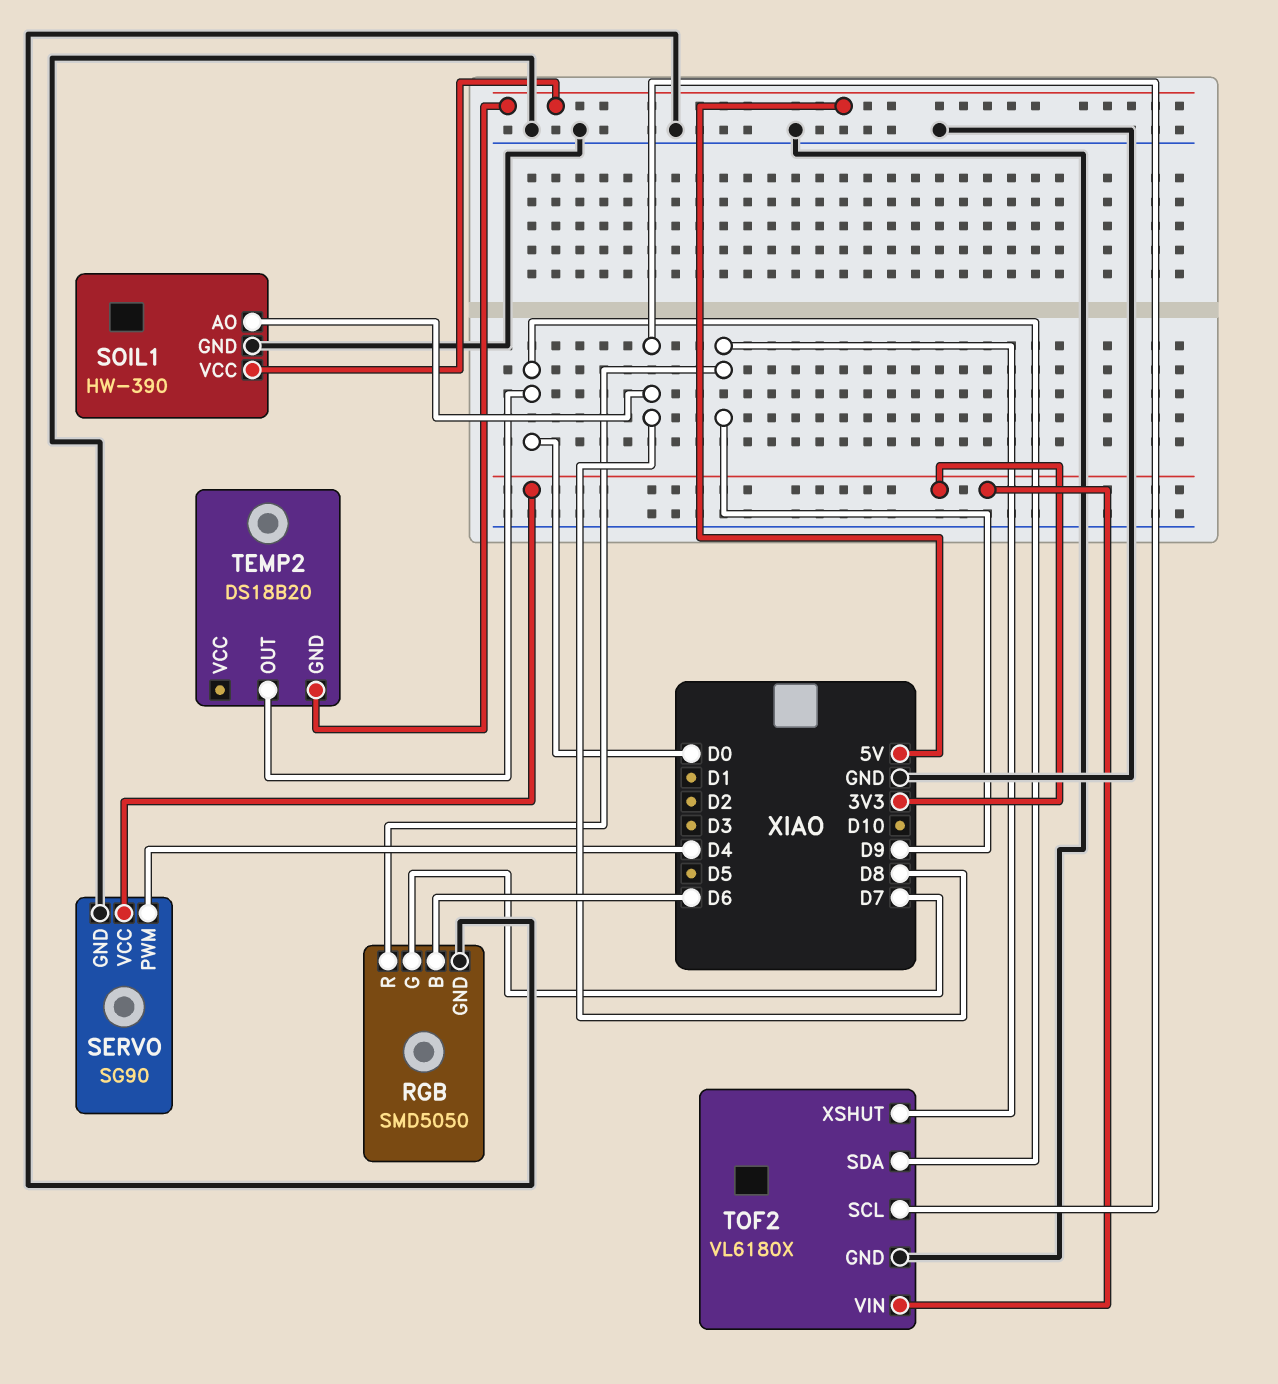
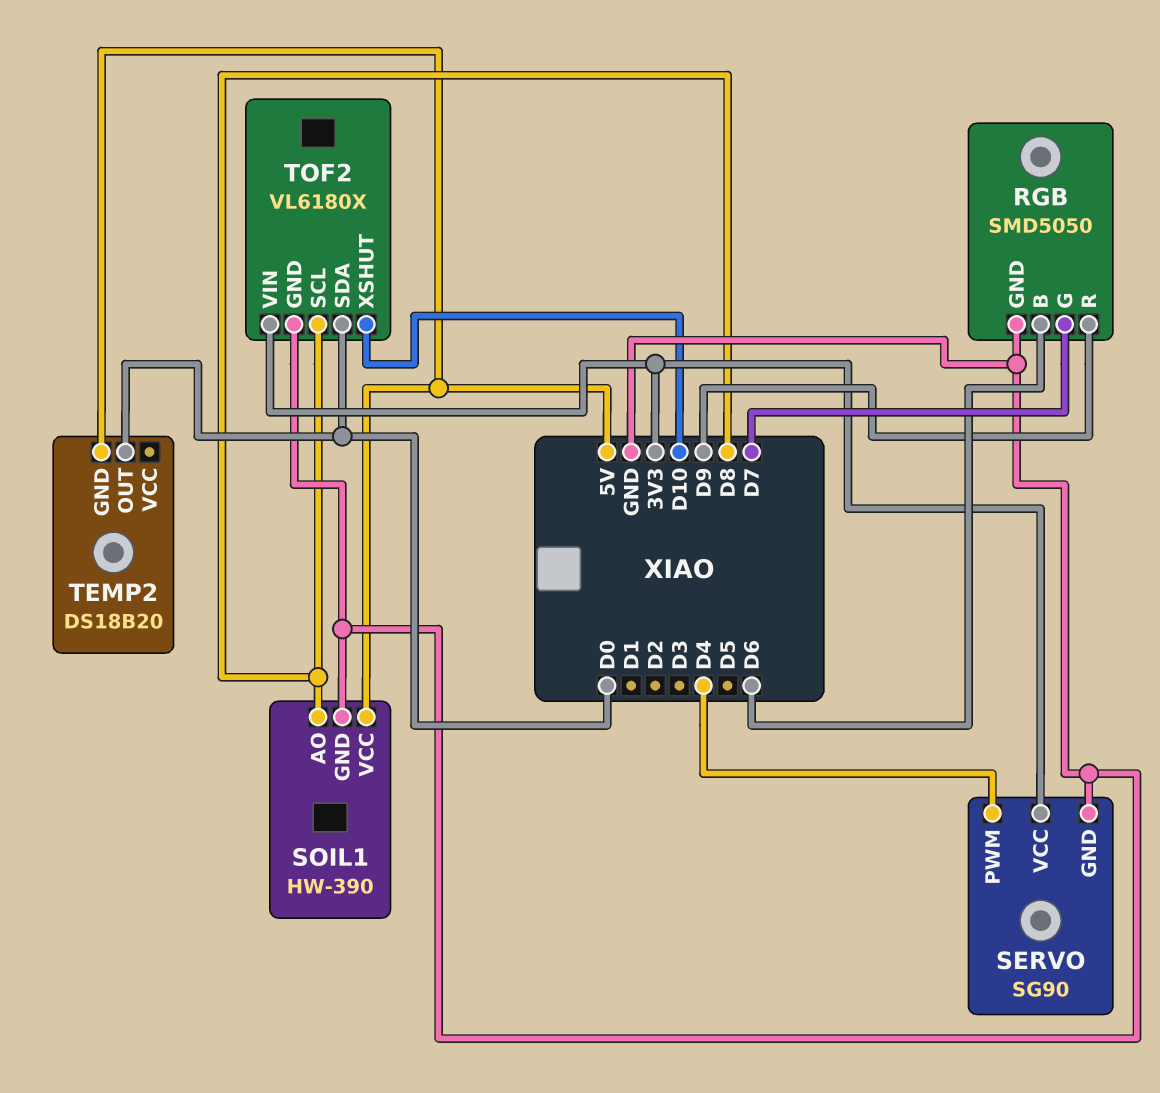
TOF2 pin XSHUT: D9 -> D10

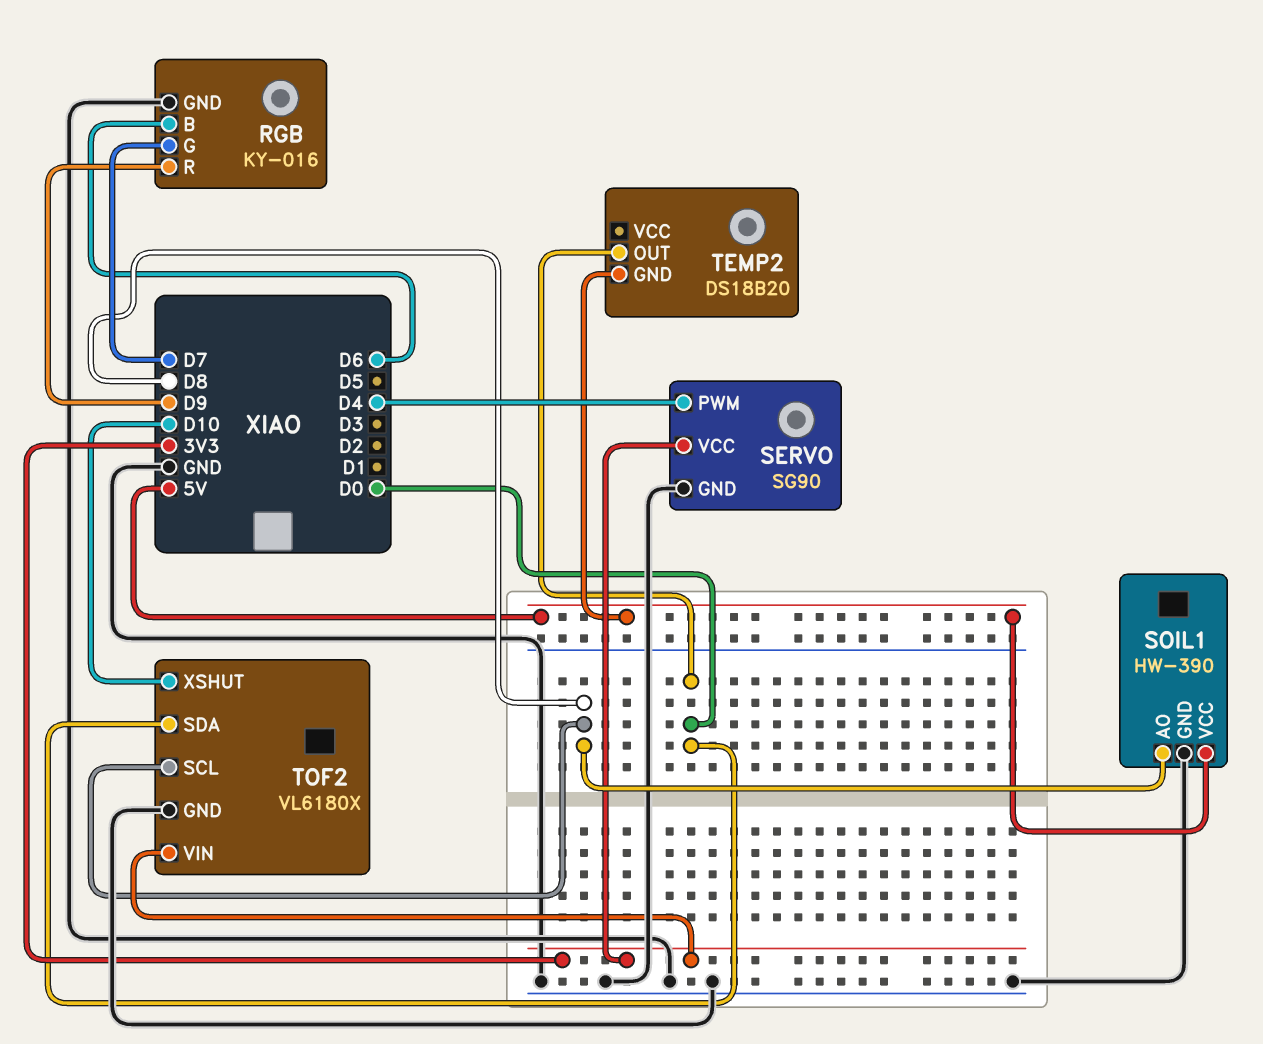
RGB: SMD5050 -> KY-016

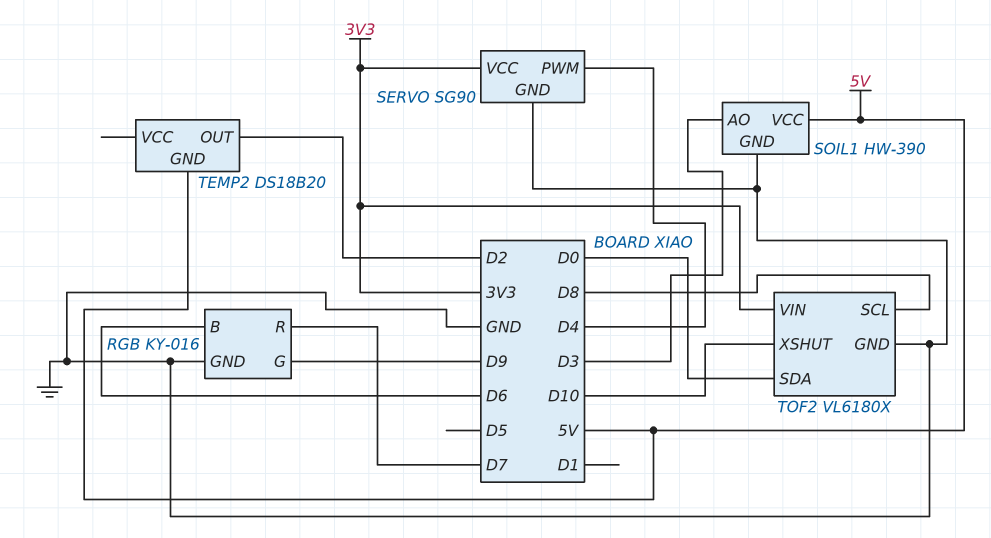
RGB pin G: D7 -> D9
RGB pin R: D9 -> D7
SOIL1 pin AO: D8 -> D3
TEMP2 pin OUT: D0 -> D2

